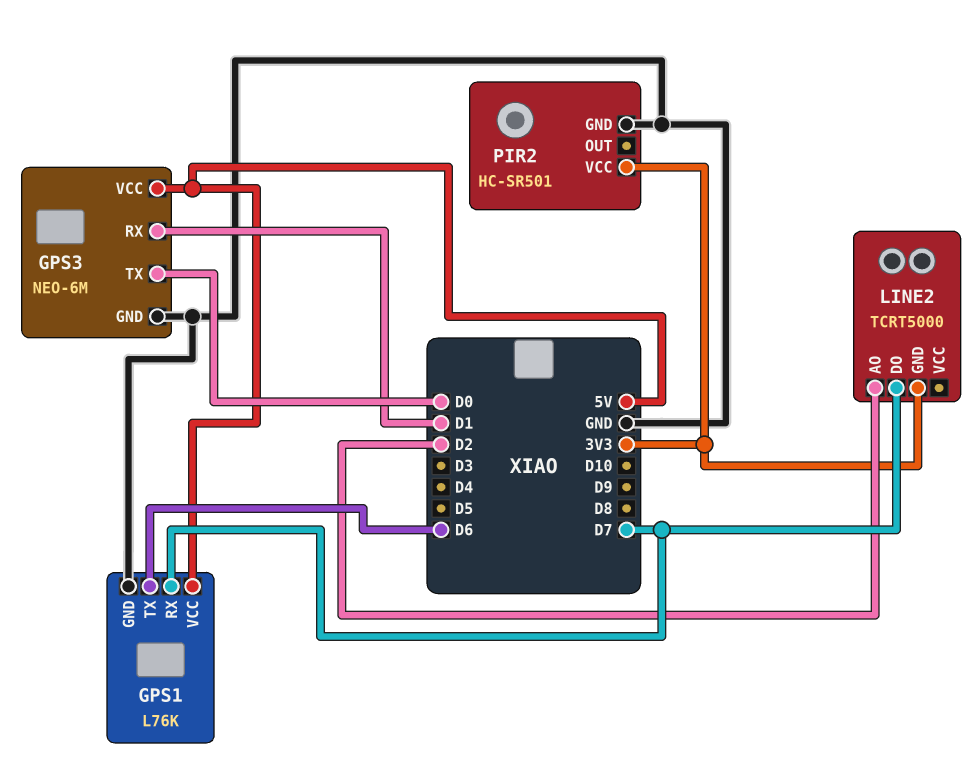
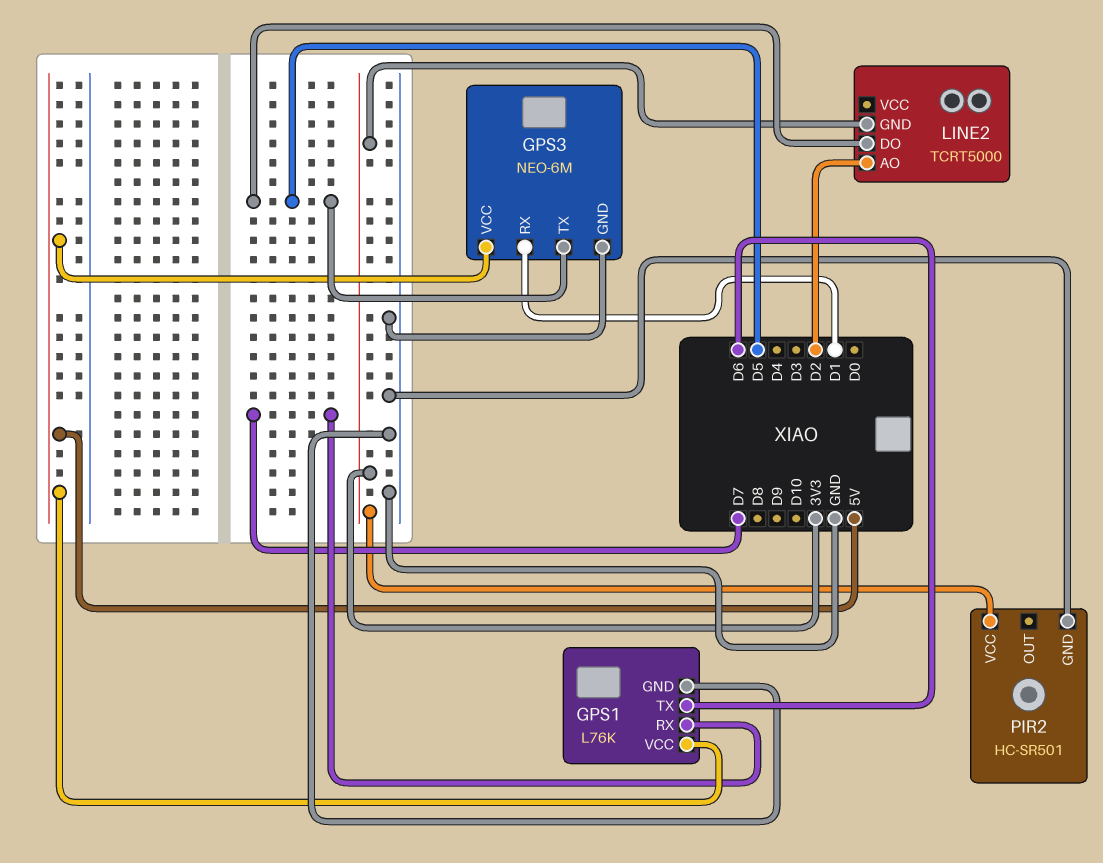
GPS3 pin TX: D0 -> D5
LINE2 pin DO: D7 -> D5

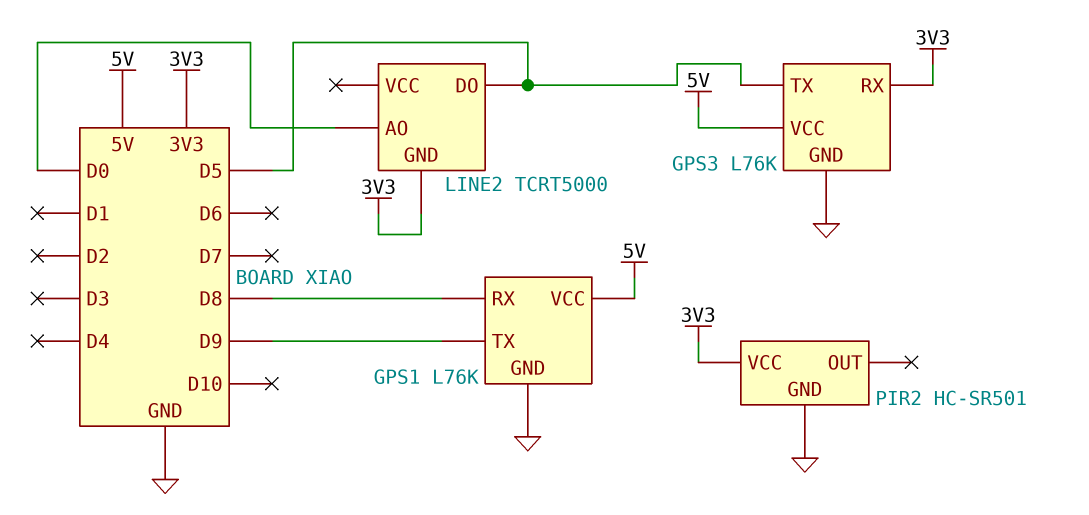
GPS1 pin RX: D7 -> D8
GPS1 pin TX: D6 -> D9
GPS3: NEO-6M -> L76K
GPS3 pin RX: D1 -> 3V3
LINE2 pin AO: D2 -> D0

